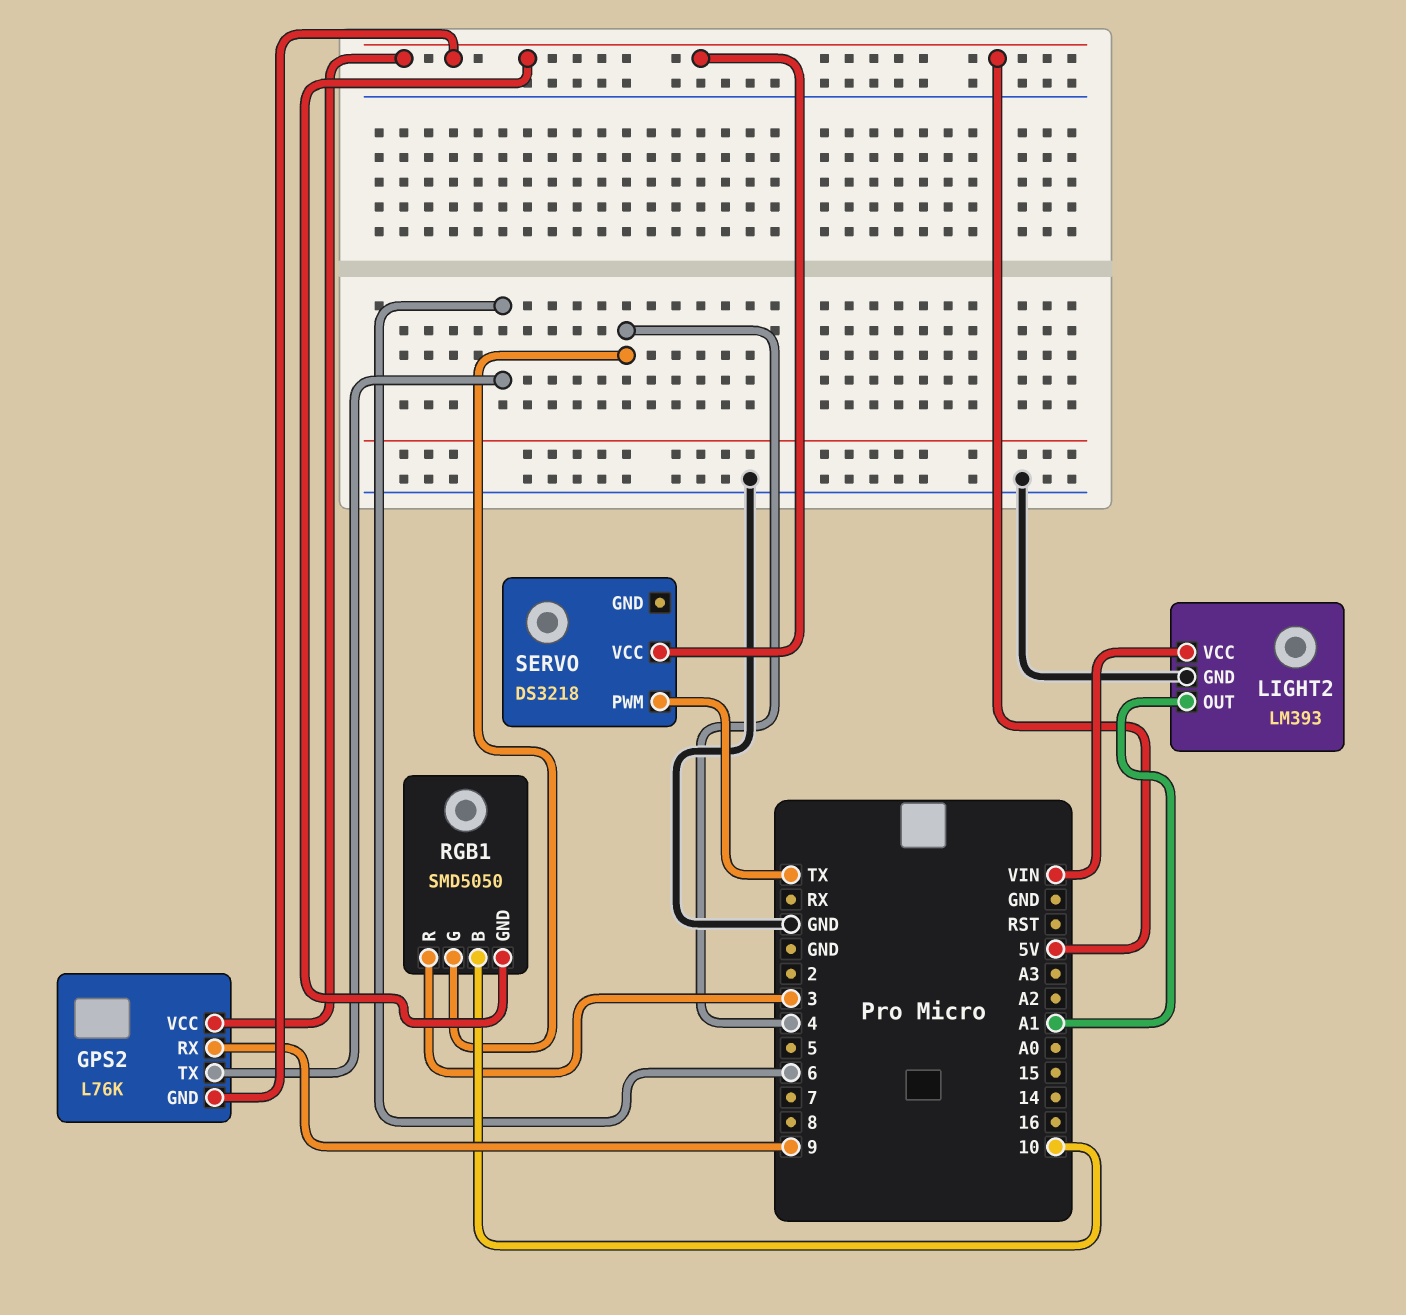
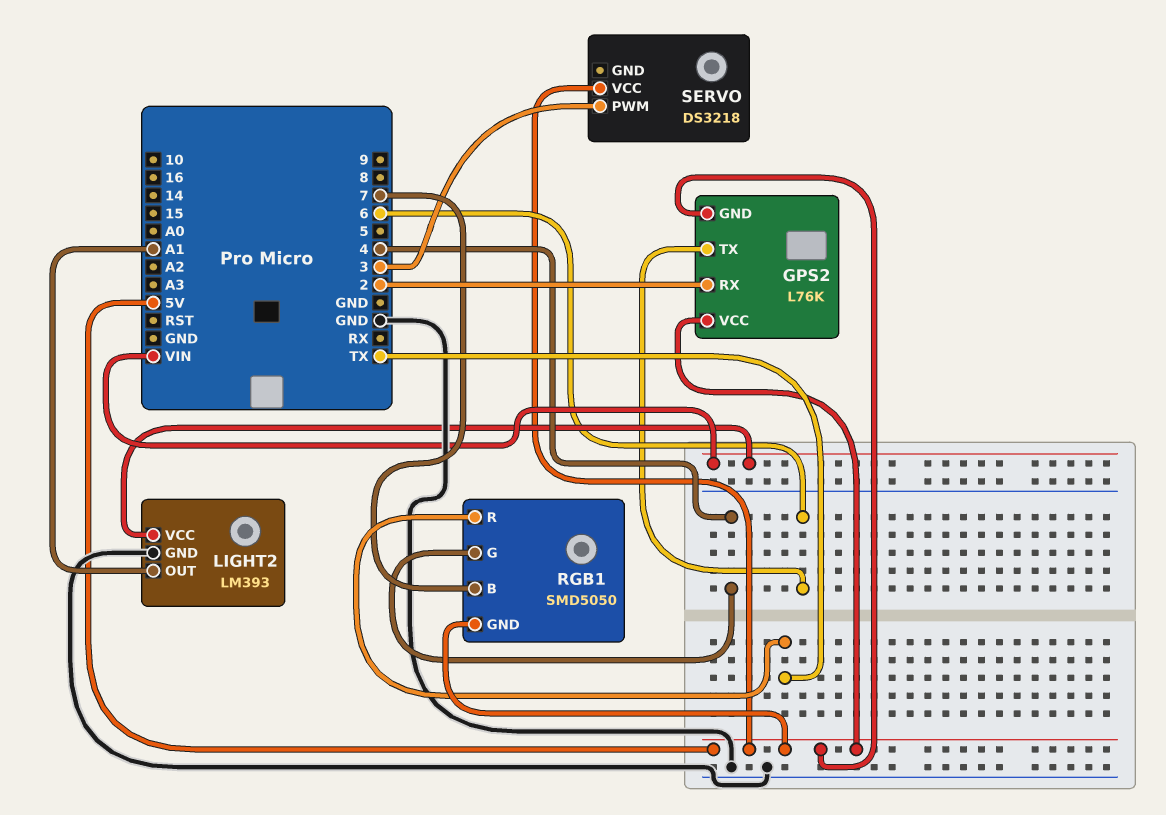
GPS2 pin RX: 9 -> 2
RGB1 pin B: 10 -> 7
RGB1 pin R: 3 -> TX
SERVO pin PWM: TX -> 3

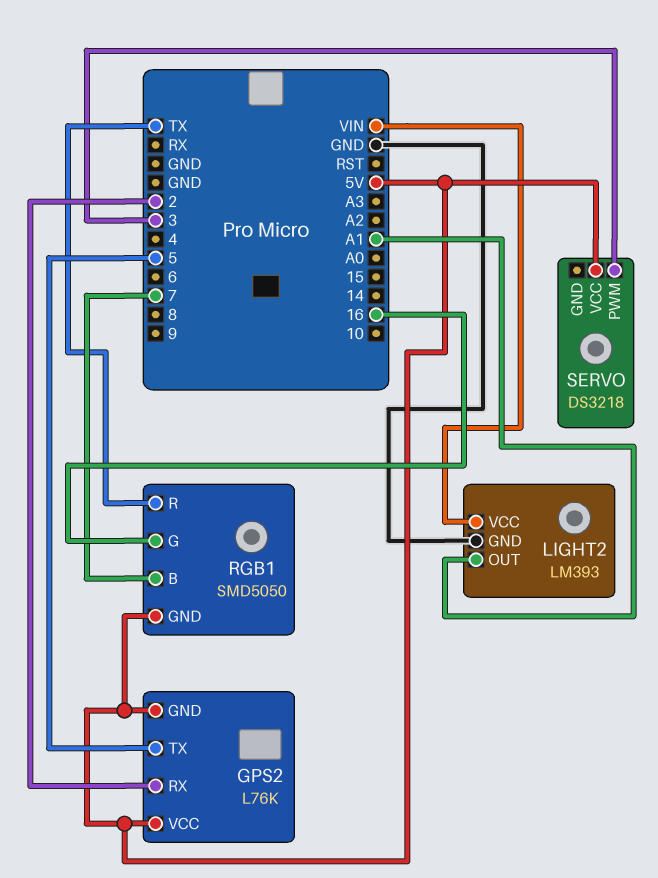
GPS2 pin TX: 6 -> 5
RGB1 pin G: 4 -> 16

